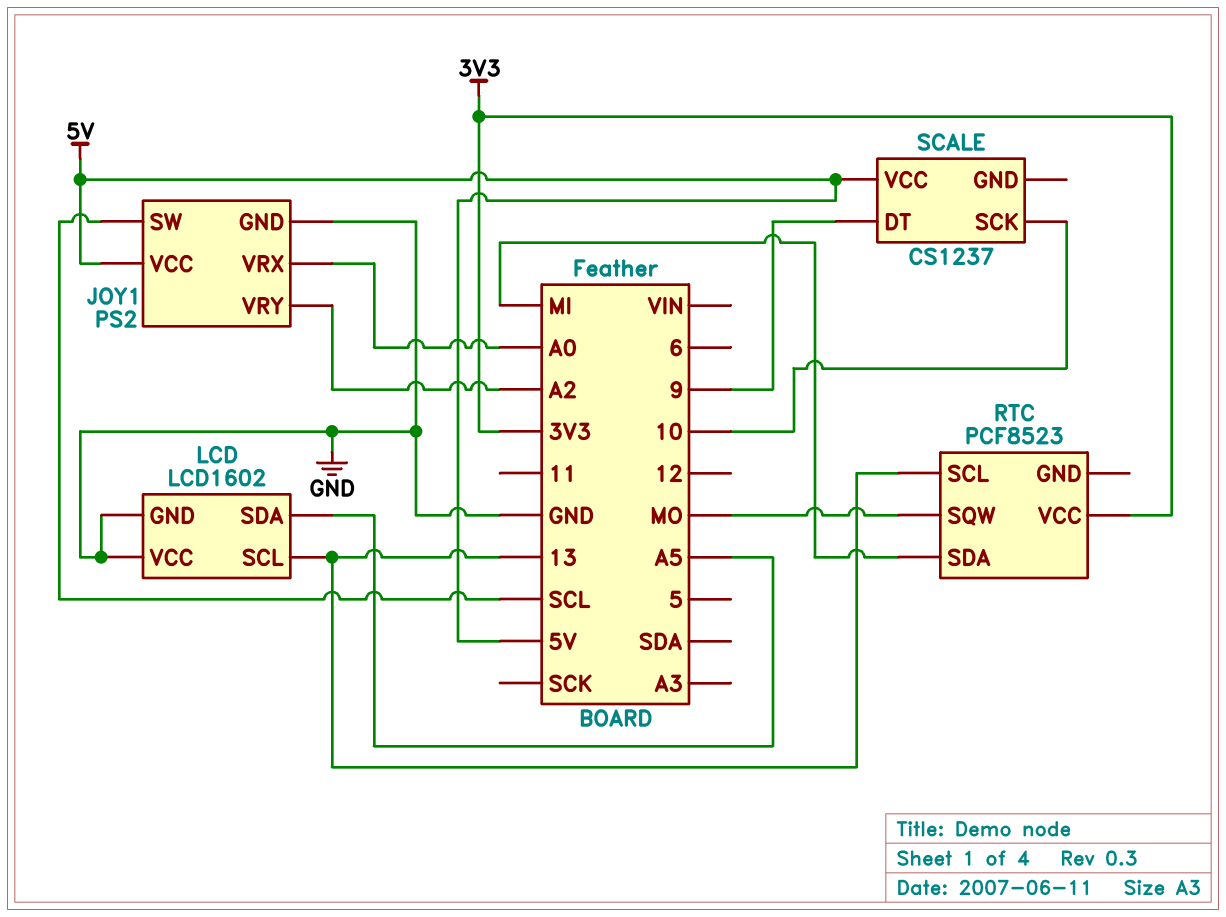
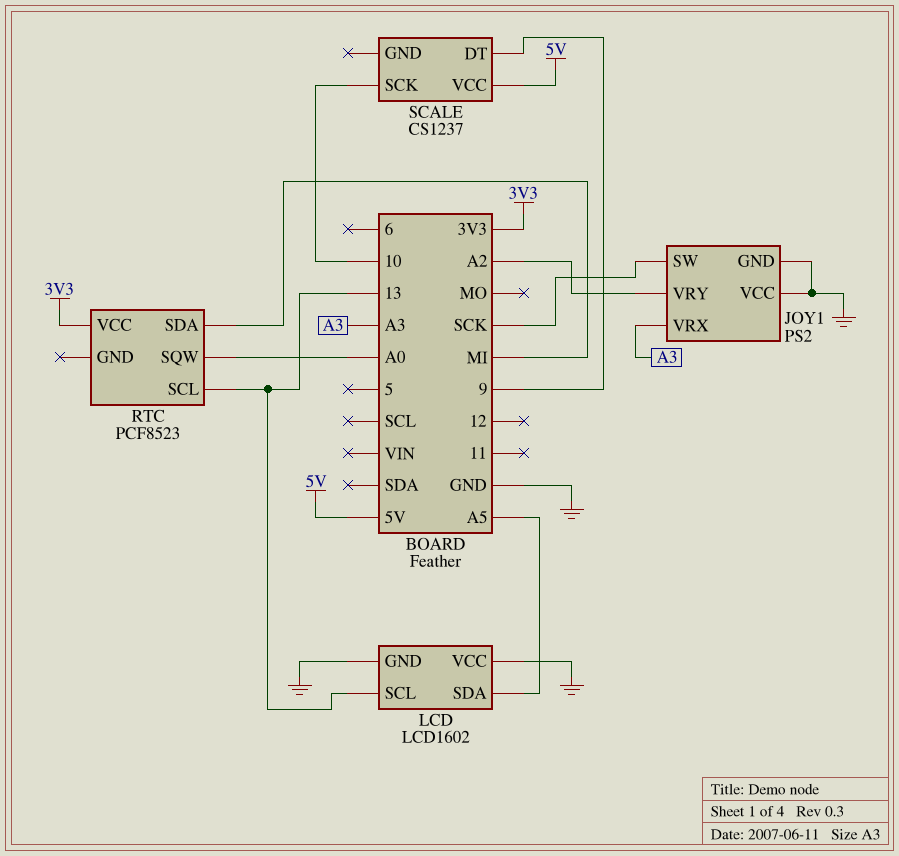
JOY1 pin SW: SCL -> SCK
JOY1 pin VCC: 5V -> GND
JOY1 pin VRX: A0 -> A3
RTC pin SQW: MO -> A0

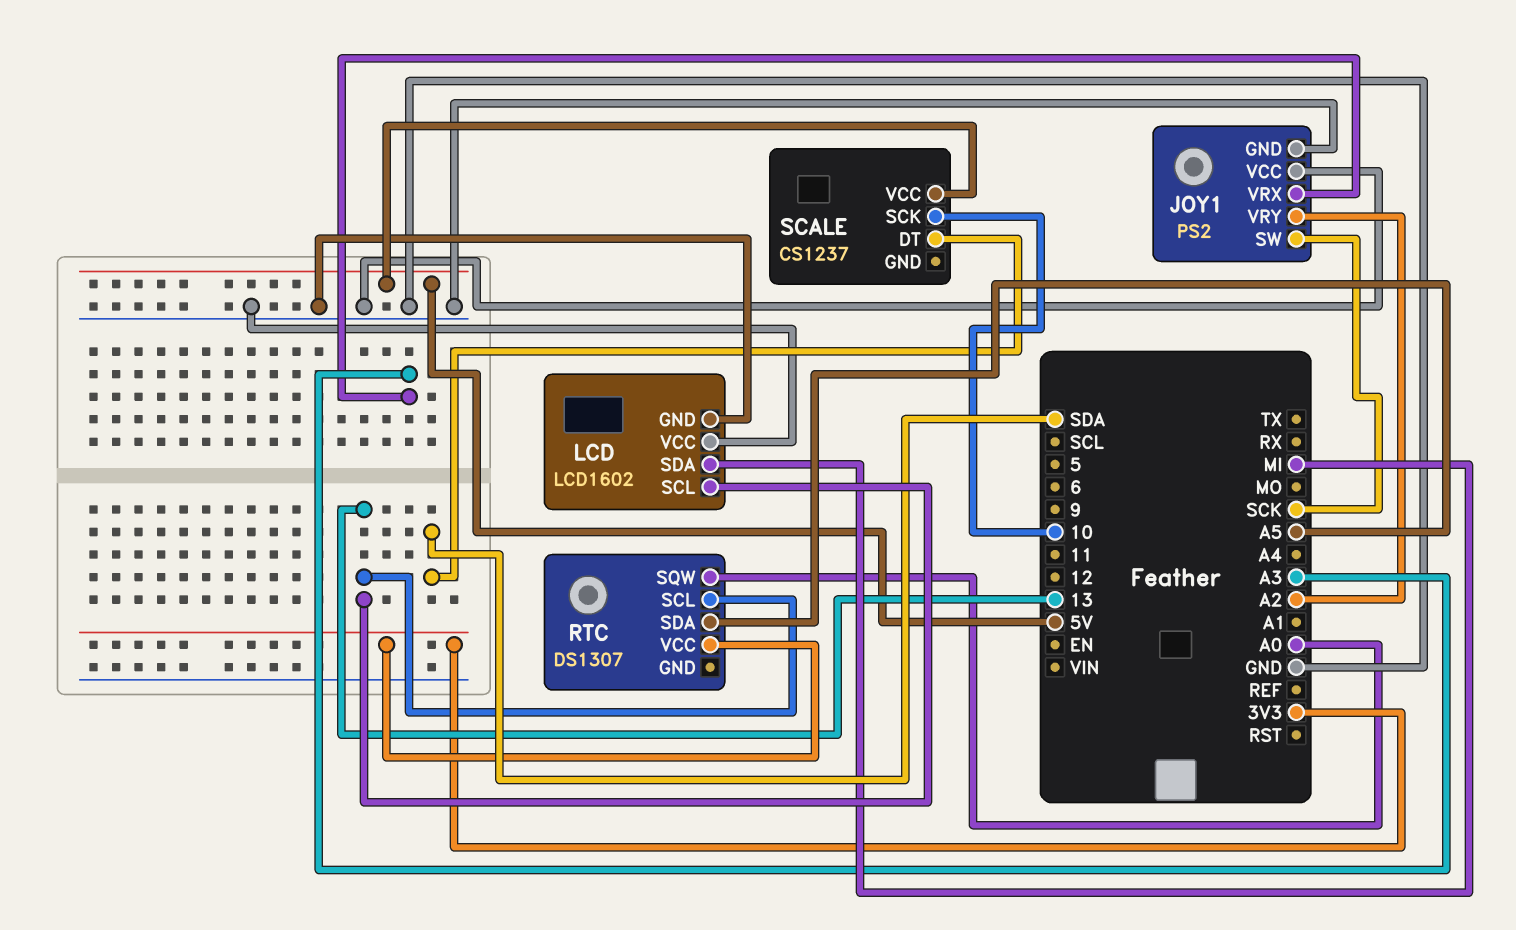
LCD pin SDA: A5 -> MI
RTC: PCF8523 -> DS1307
RTC pin SDA: MI -> A5
SCALE pin DT: 9 -> SDA

